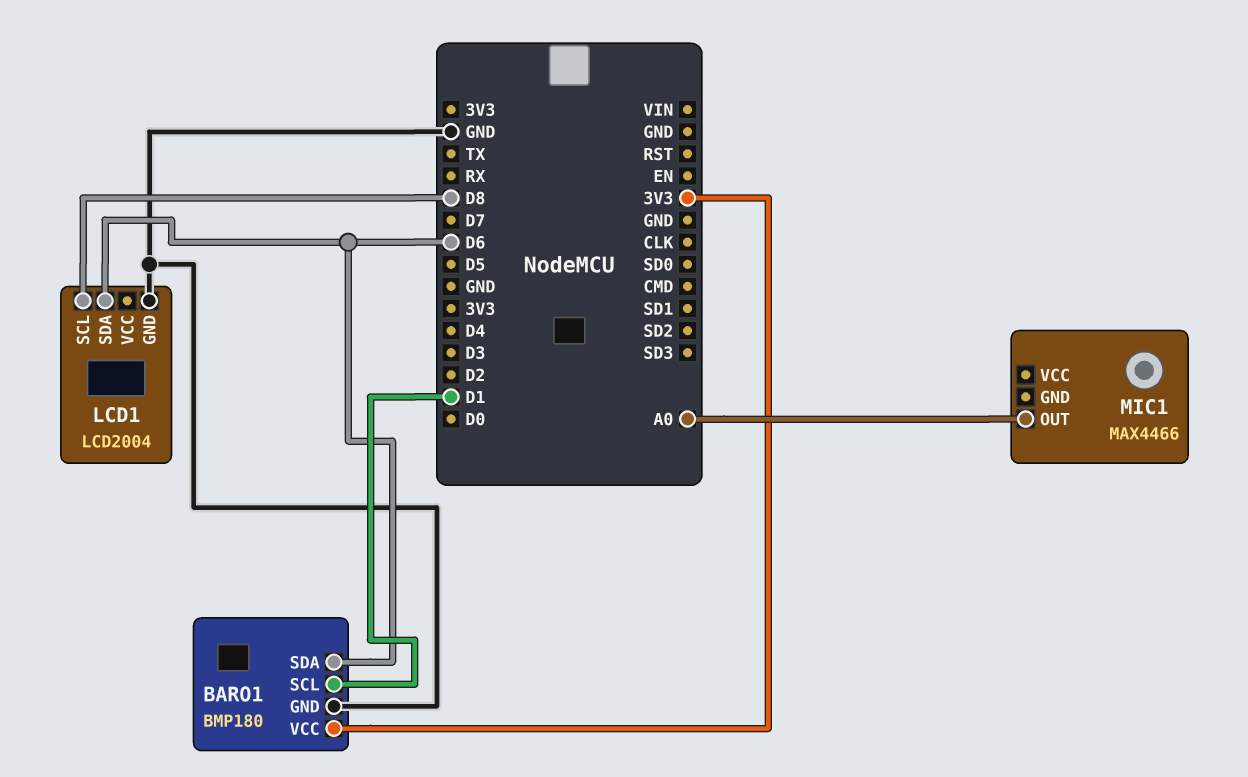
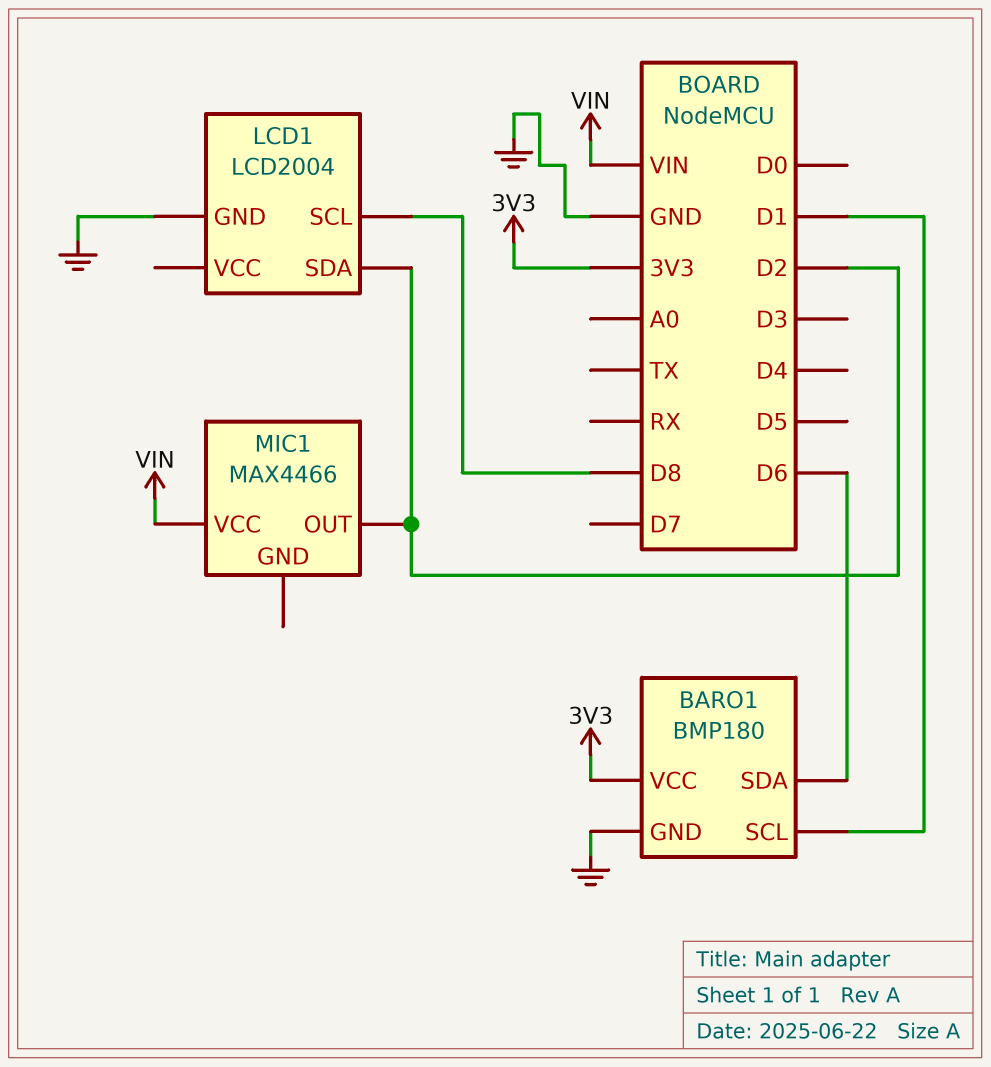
LCD1 pin SDA: D6 -> D2
MIC1 pin OUT: A0 -> D2
MIC1 pin VCC: none -> VIN

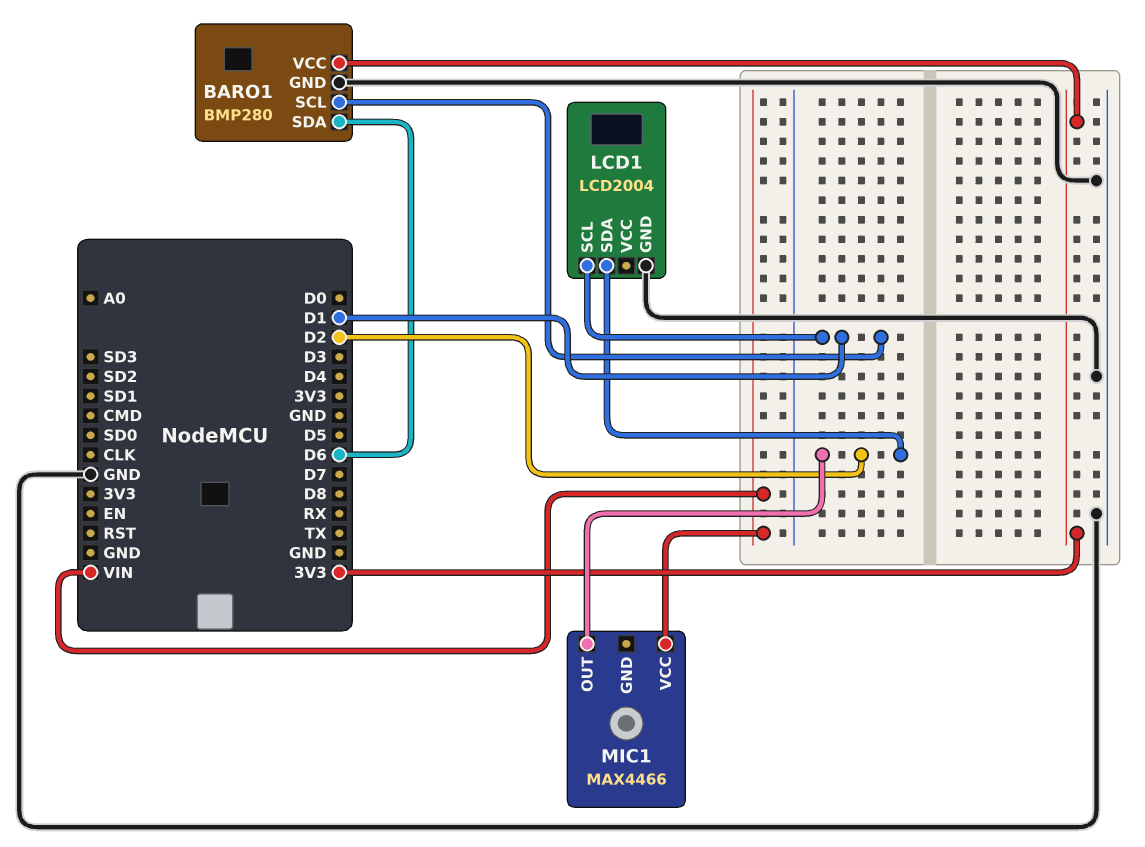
BARO1: BMP180 -> BMP280
LCD1 pin SCL: D8 -> D1

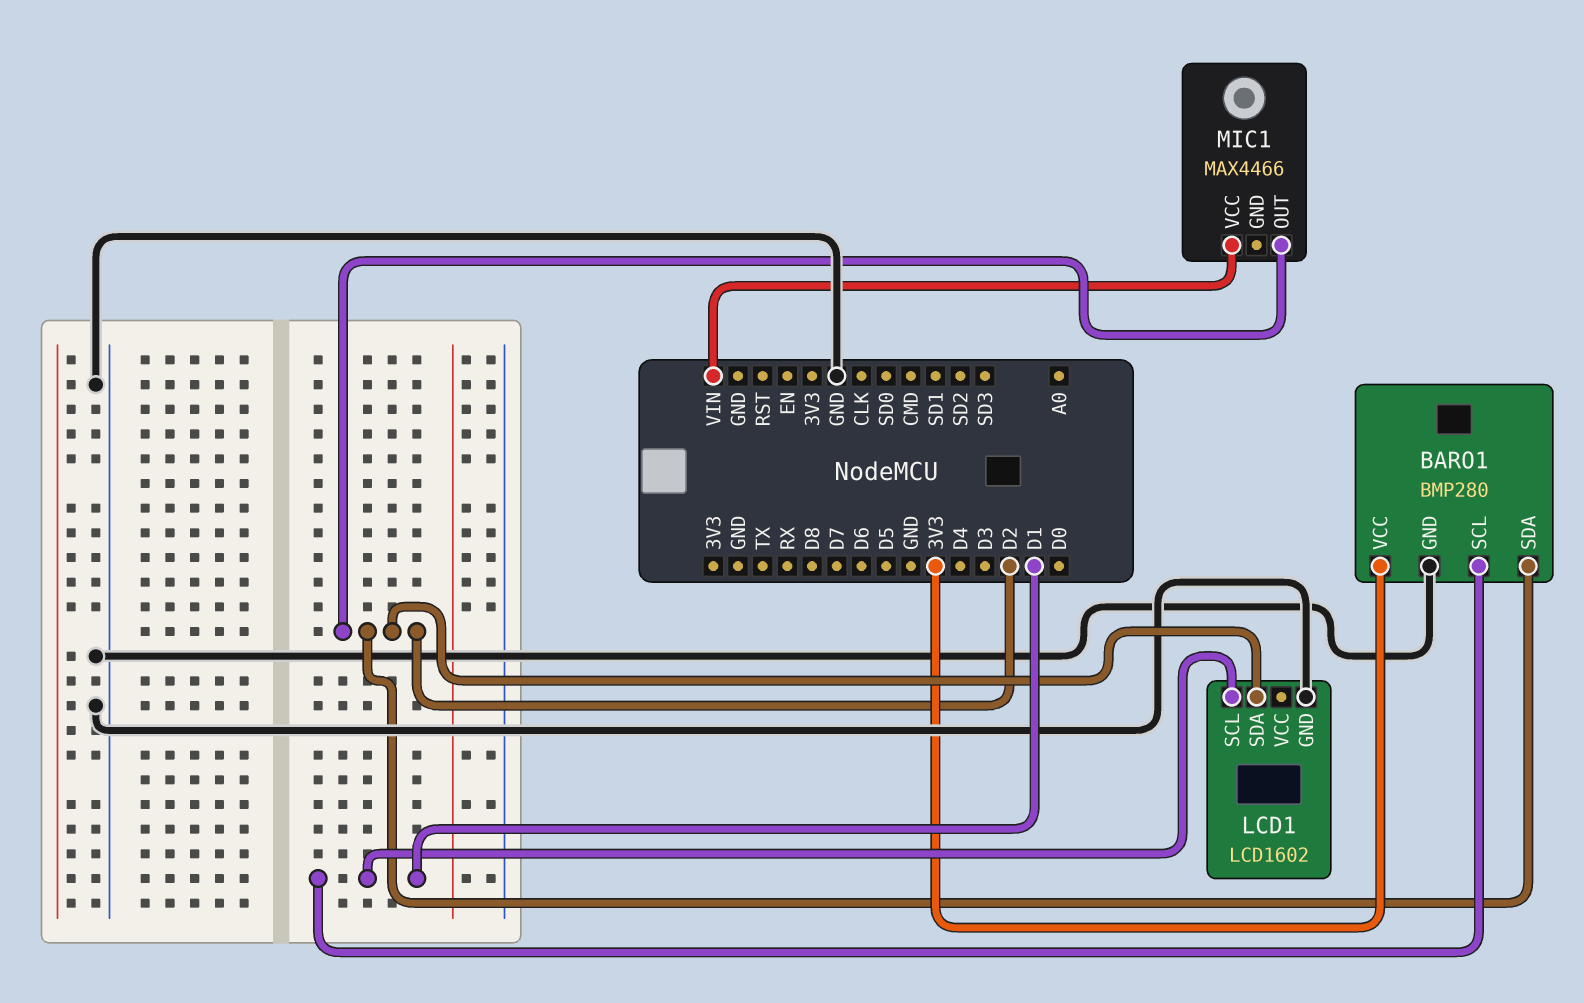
BARO1 pin SDA: D6 -> D2
LCD1: LCD2004 -> LCD1602

